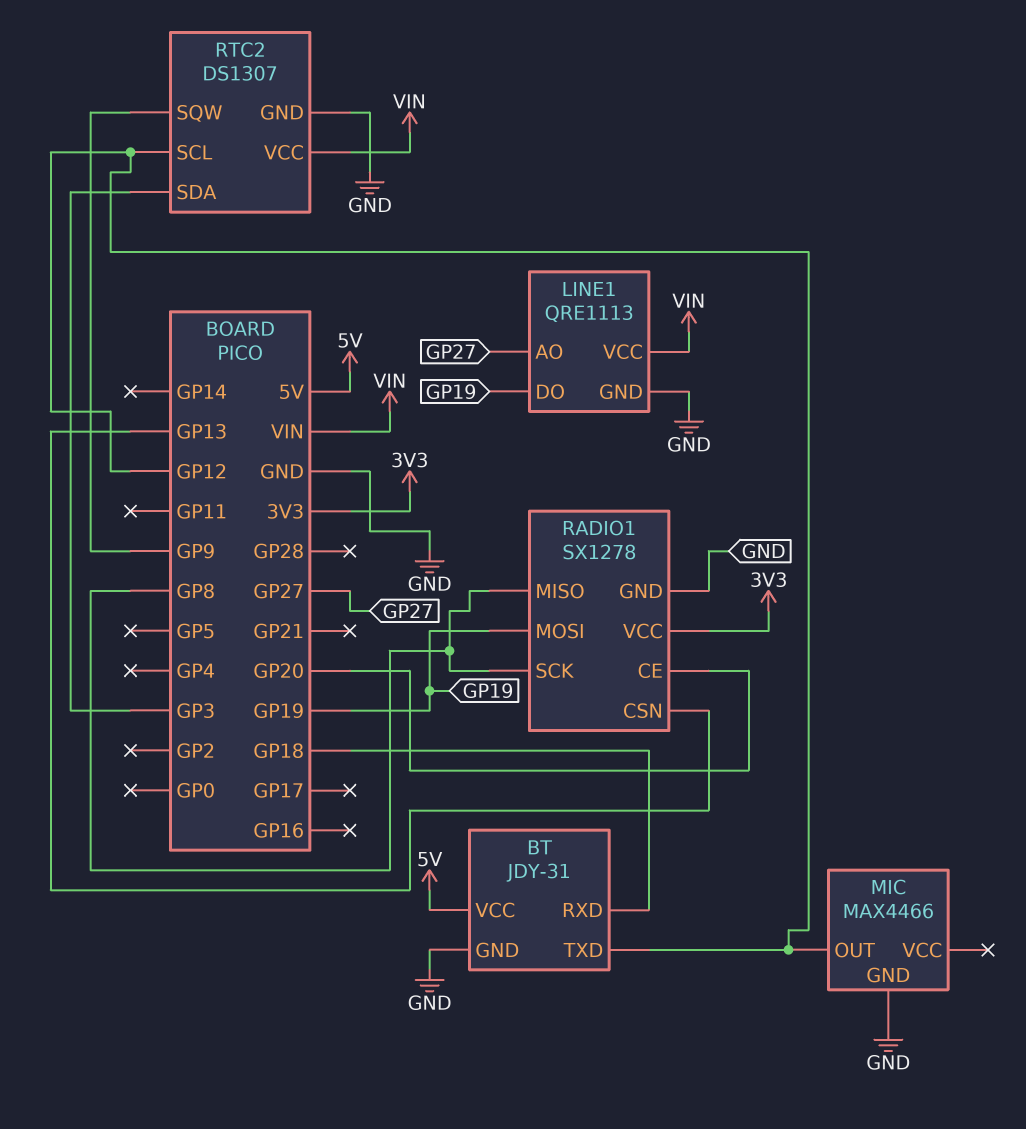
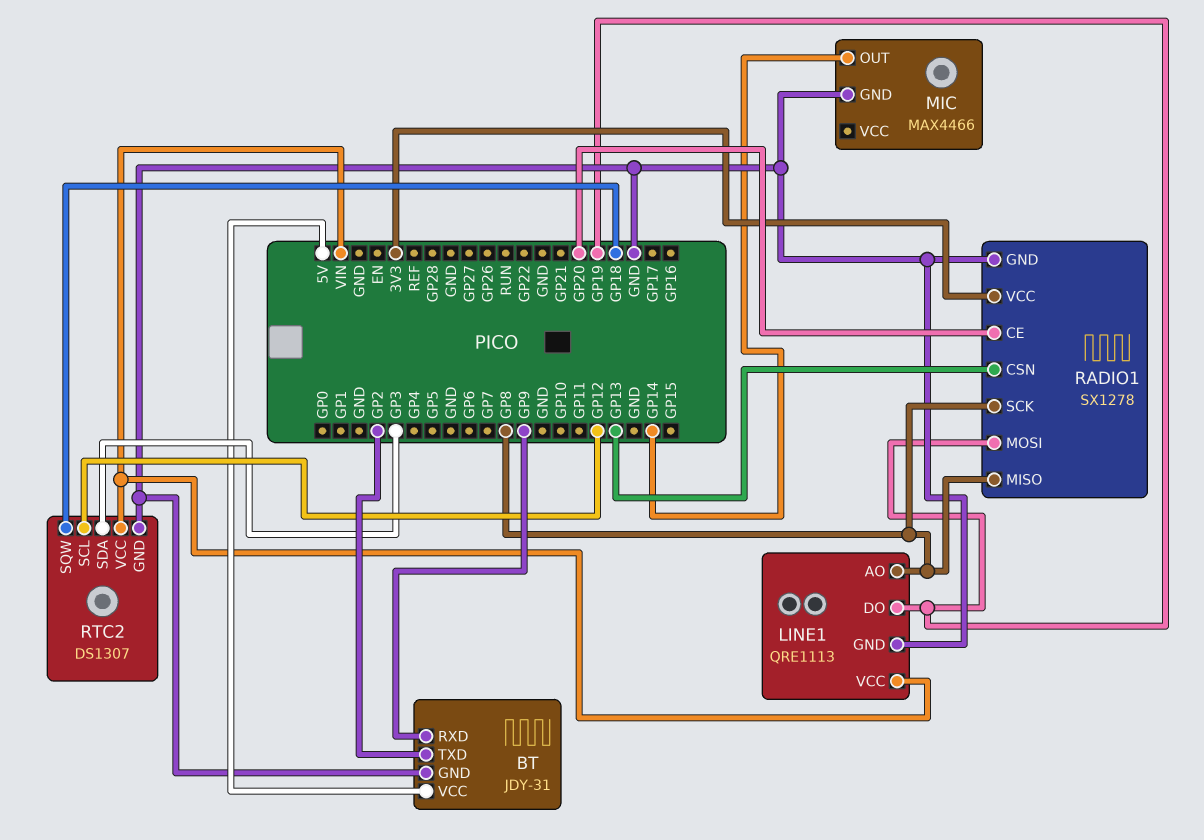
BT pin RXD: GP18 -> GP9
BT pin TXD: GP12 -> GP2
LINE1 pin AO: GP27 -> GP8
MIC pin OUT: GP12 -> GP14
RTC2 pin SQW: GP9 -> GP18

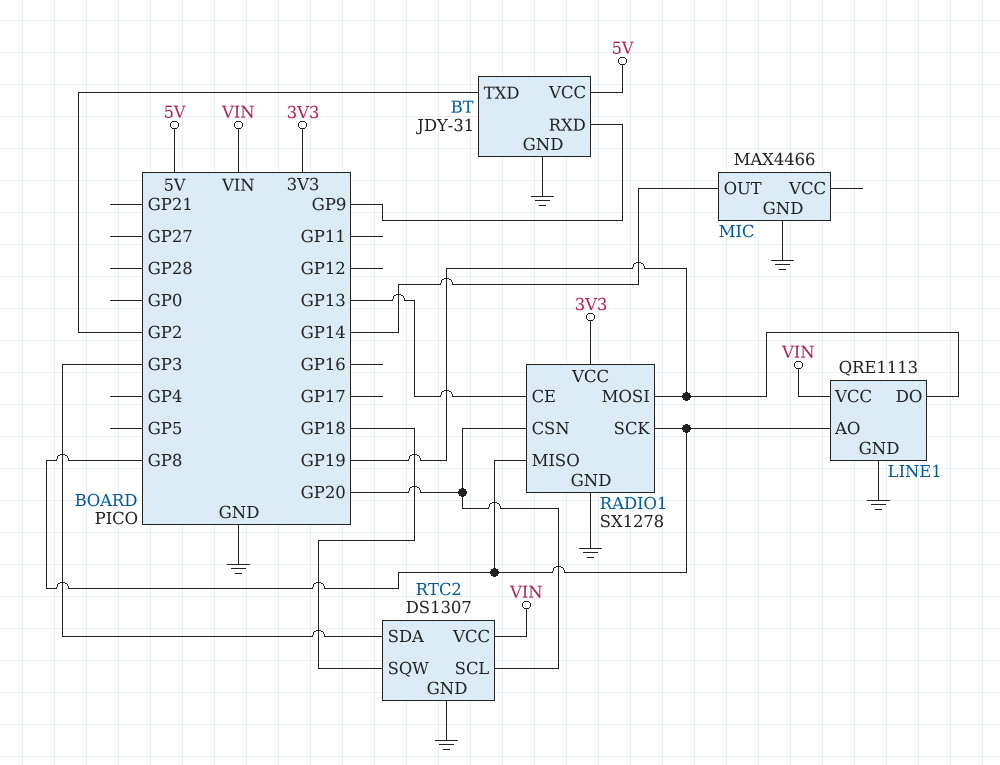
RADIO1 pin CE: GP20 -> GP13
RADIO1 pin CSN: GP13 -> GP20
RTC2 pin SCL: GP12 -> GP20

